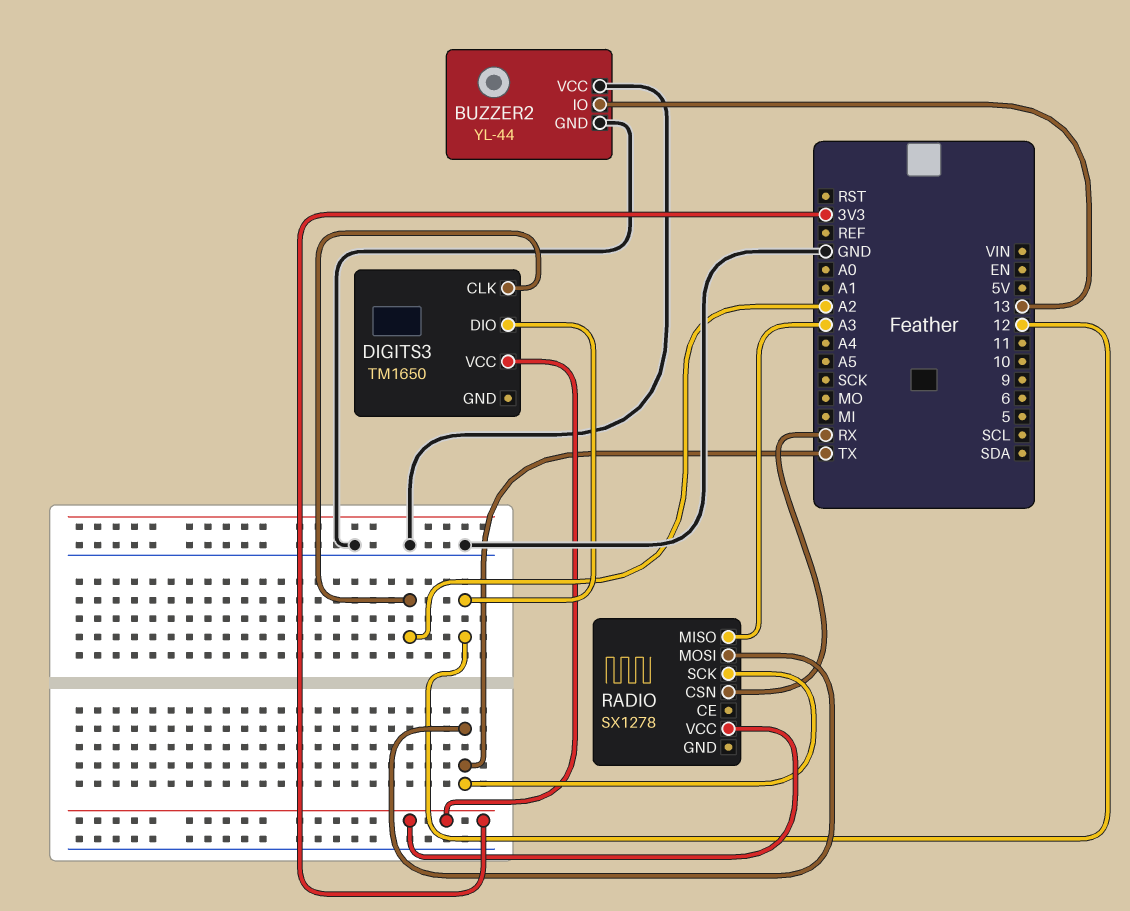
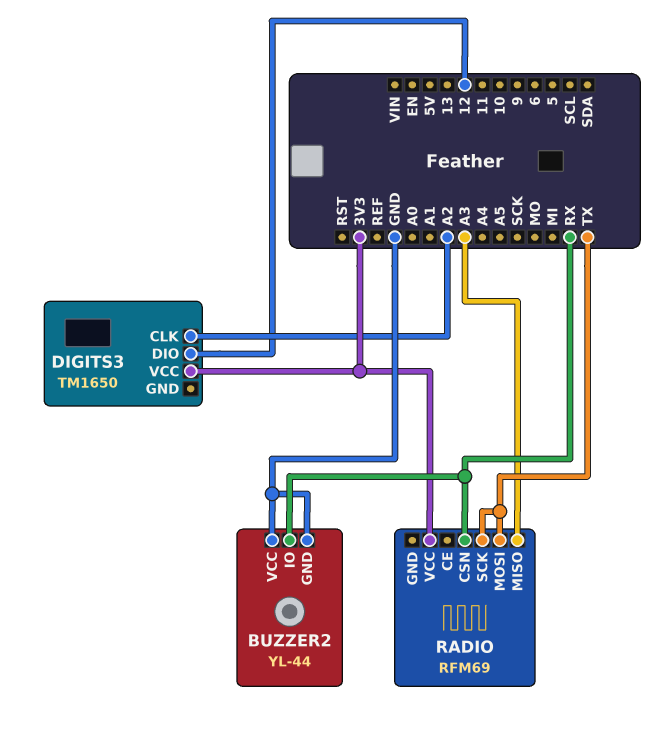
BUZZER2 pin IO: 13 -> RX
RADIO: SX1278 -> RFM69

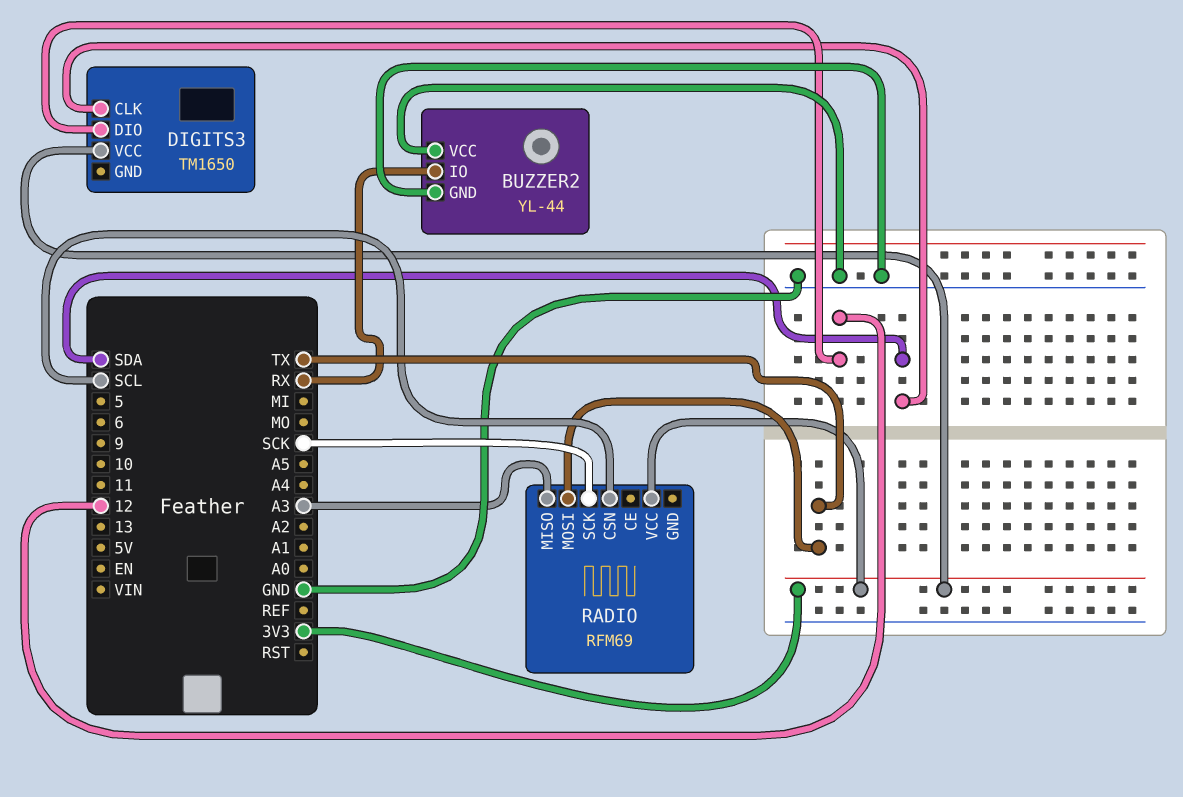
DIGITS3 pin CLK: A2 -> SDA
RADIO pin CSN: RX -> SCL
RADIO pin SCK: TX -> SCK

